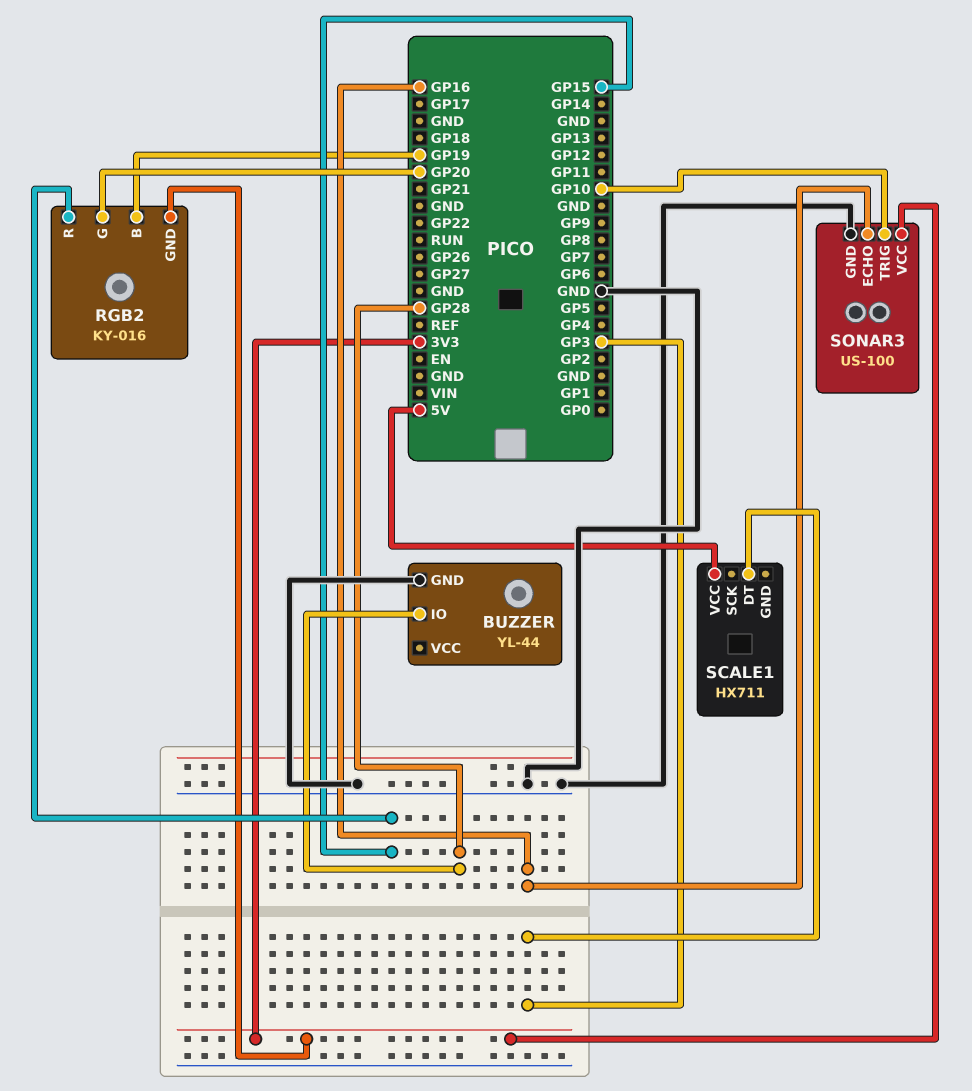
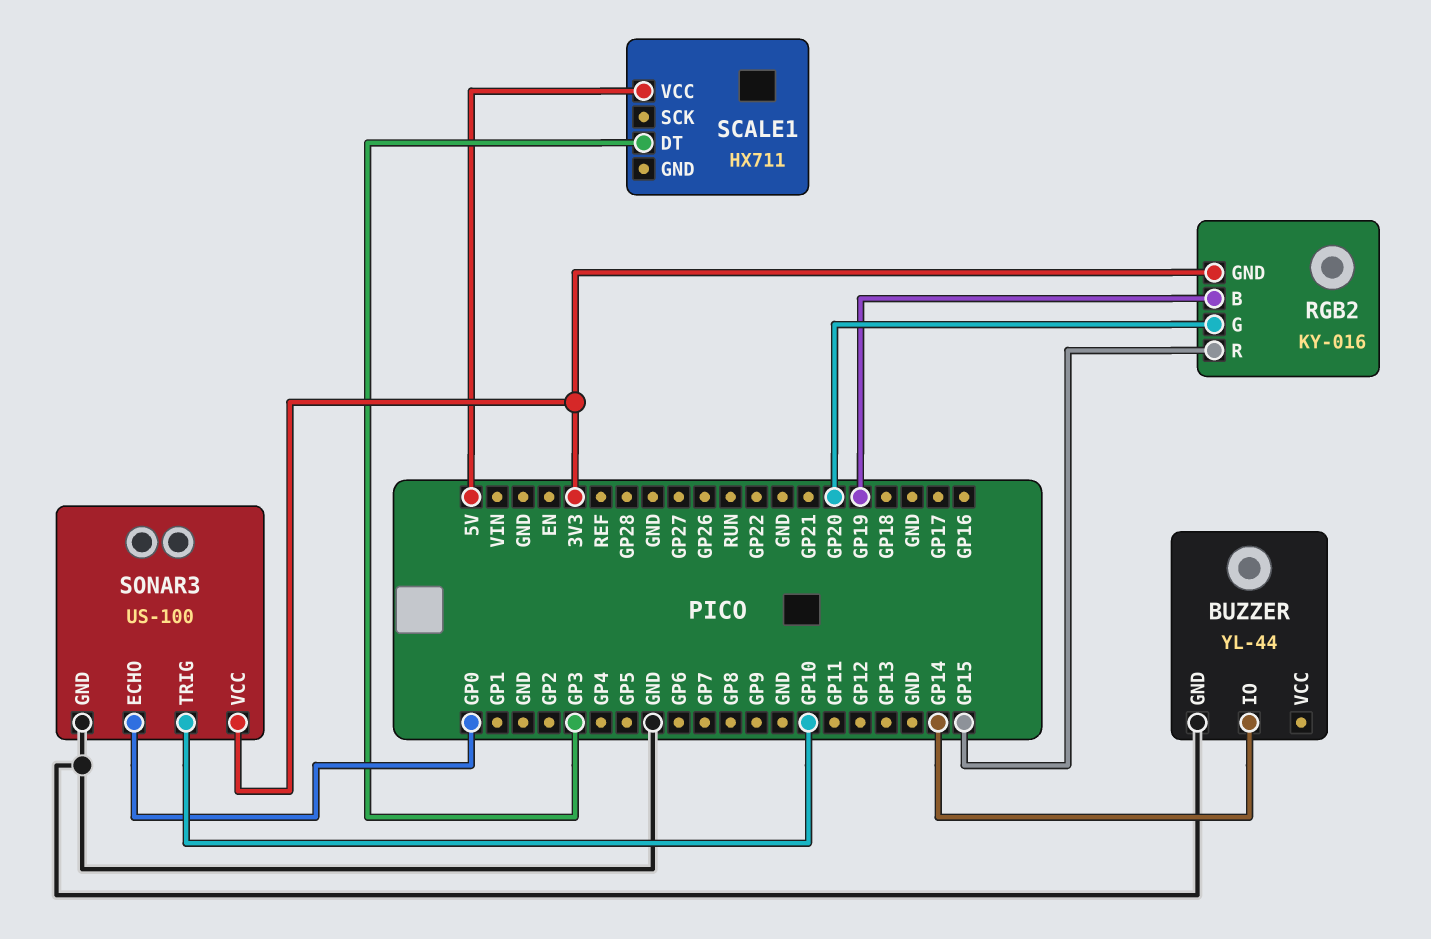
BUZZER pin IO: GP28 -> GP14
SONAR3 pin ECHO: GP16 -> GP0

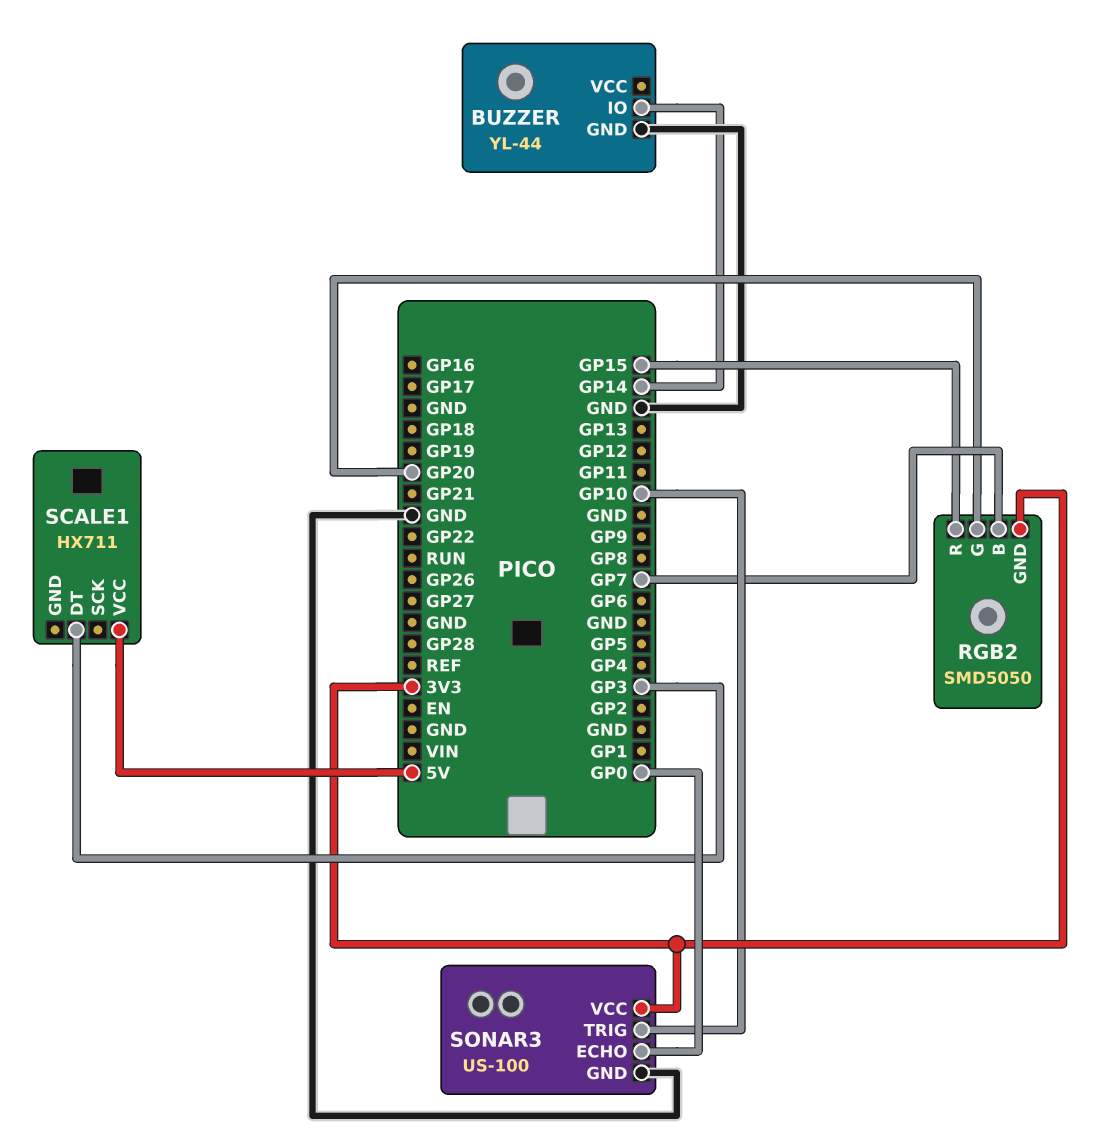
RGB2: KY-016 -> SMD5050
RGB2 pin B: GP19 -> GP7

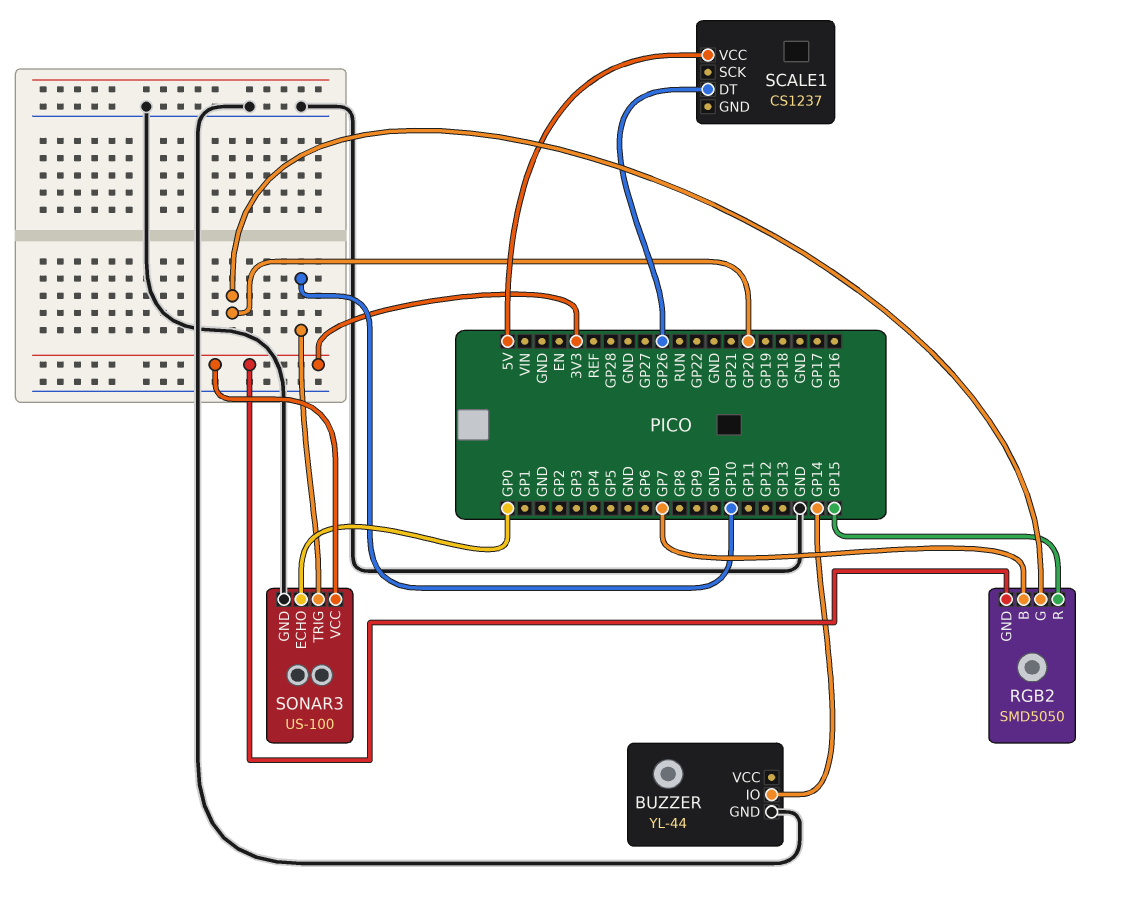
SCALE1: HX711 -> CS1237
SCALE1 pin DT: GP3 -> GP26

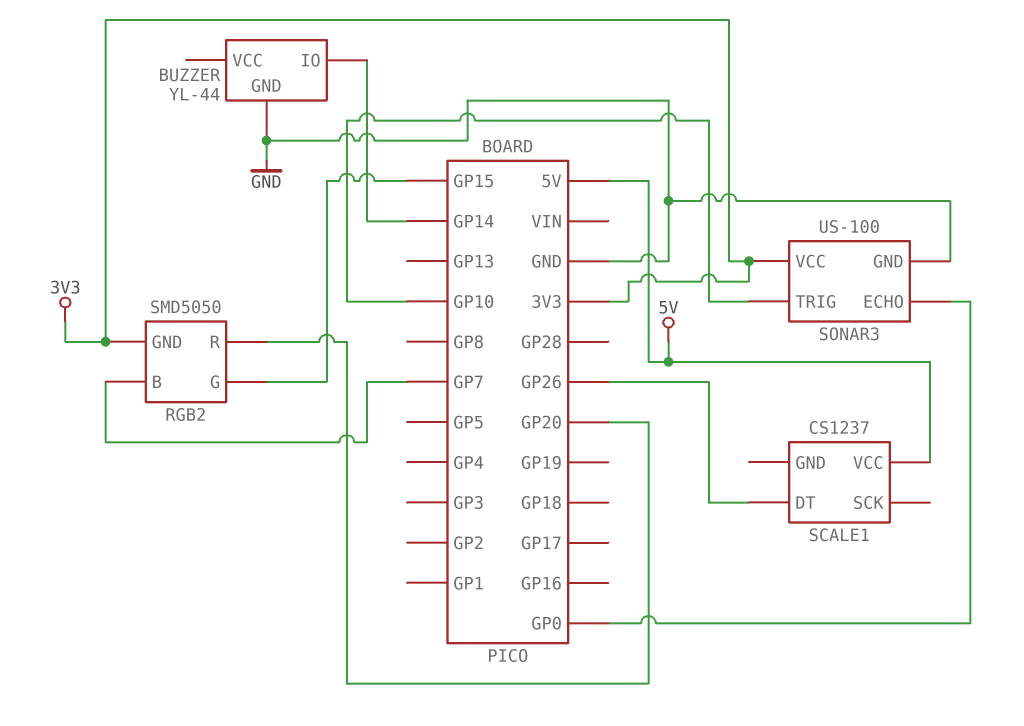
RGB2 pin G: GP20 -> GP15
RGB2 pin R: GP15 -> GP20

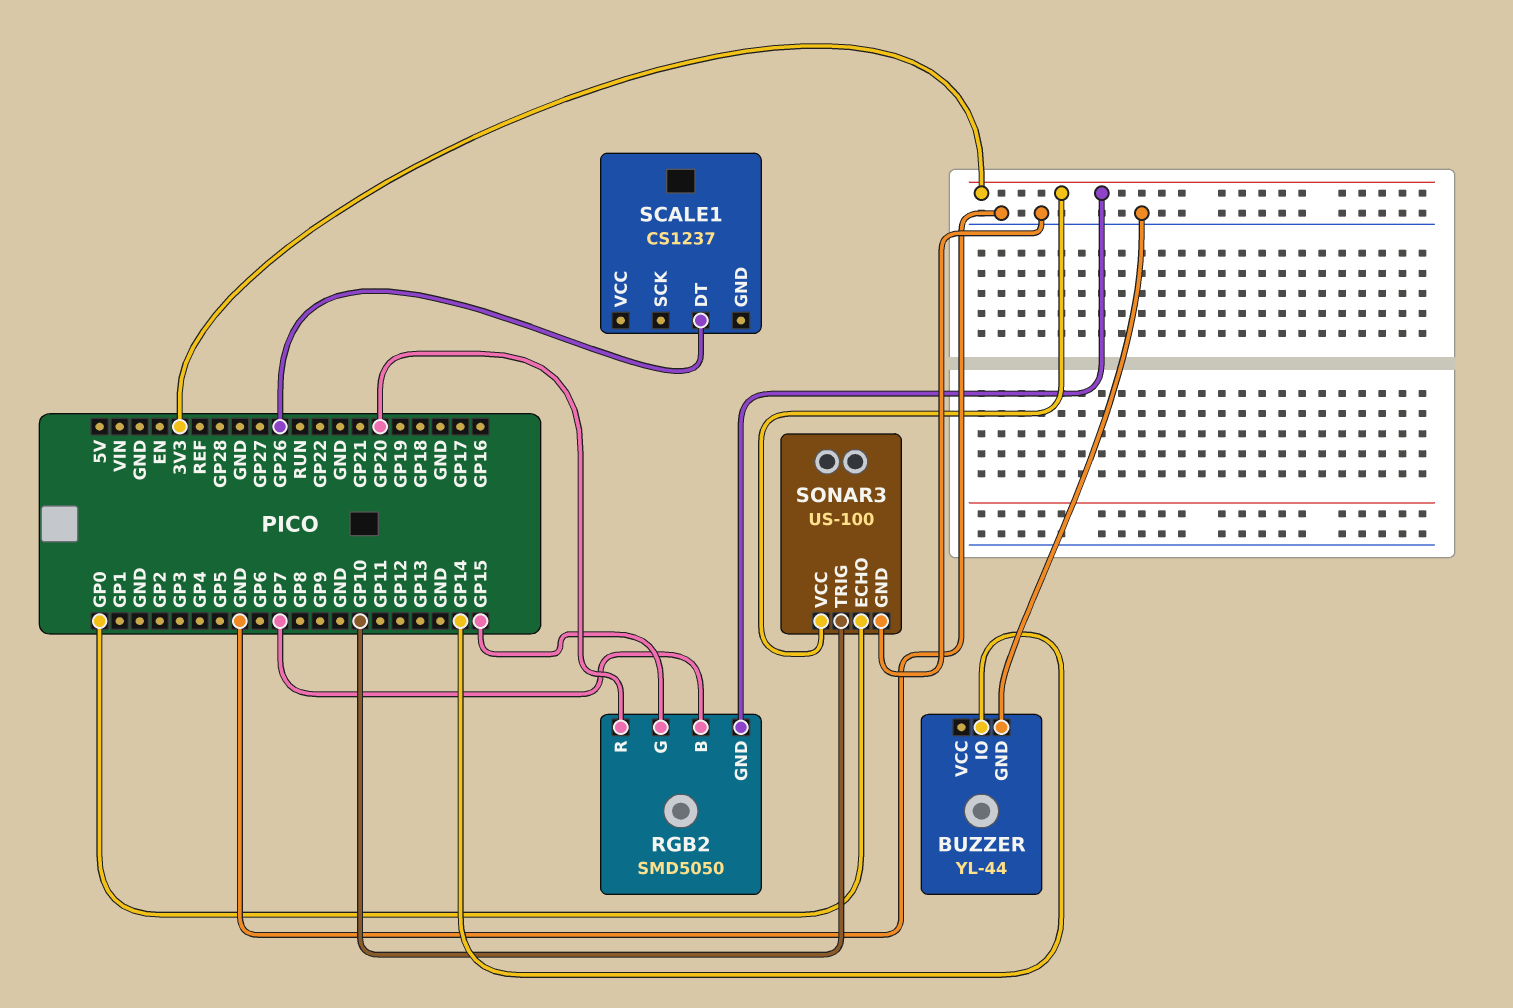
SCALE1 pin VCC: 5V -> none

